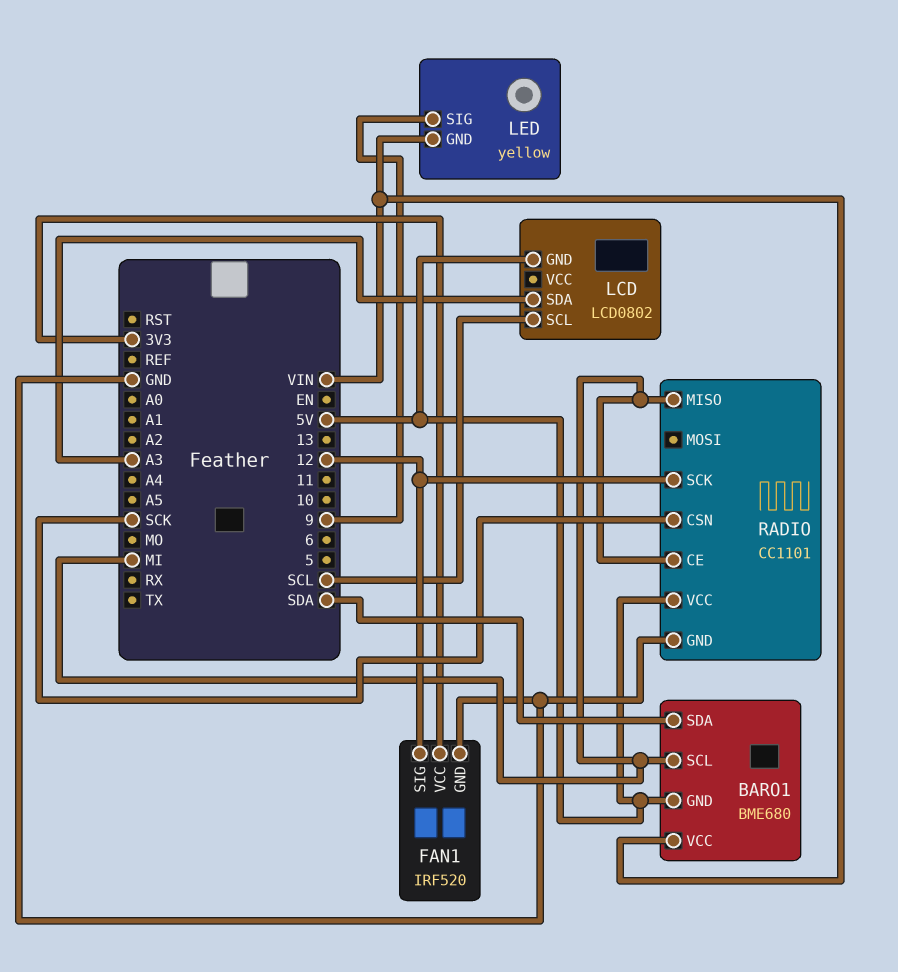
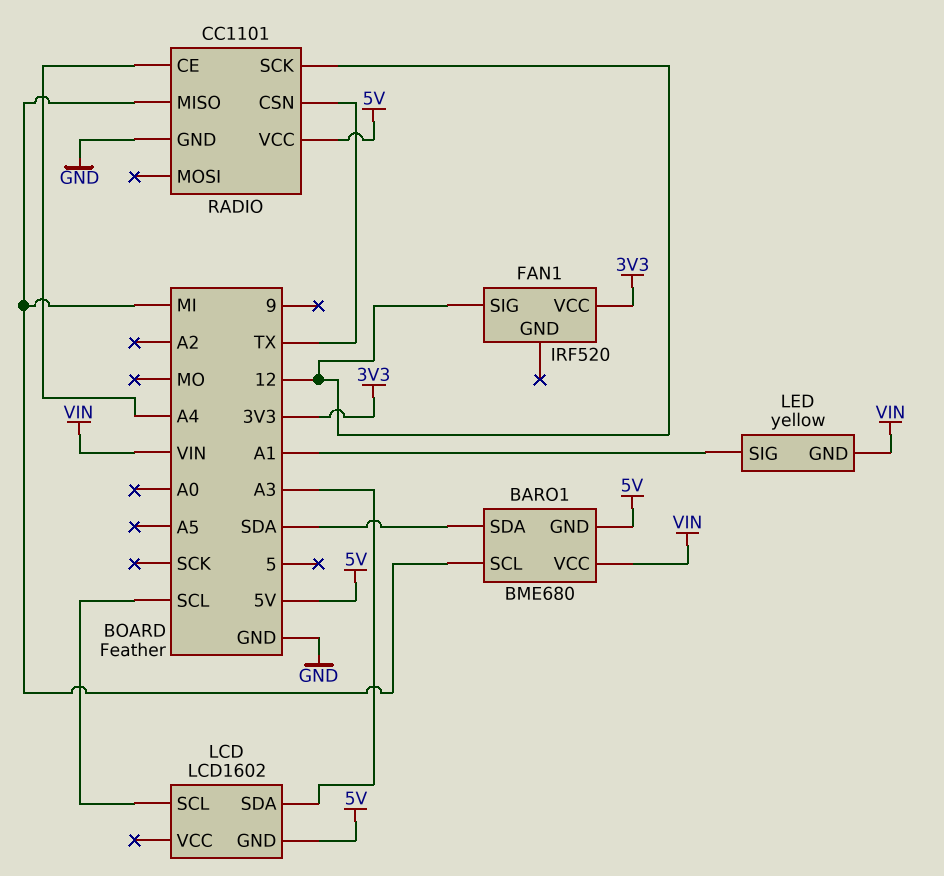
FAN1 pin GND: GND -> none
LCD: LCD0802 -> LCD1602
LED pin SIG: 9 -> A1
RADIO pin CE: MI -> A4
RADIO pin CSN: SCK -> TX

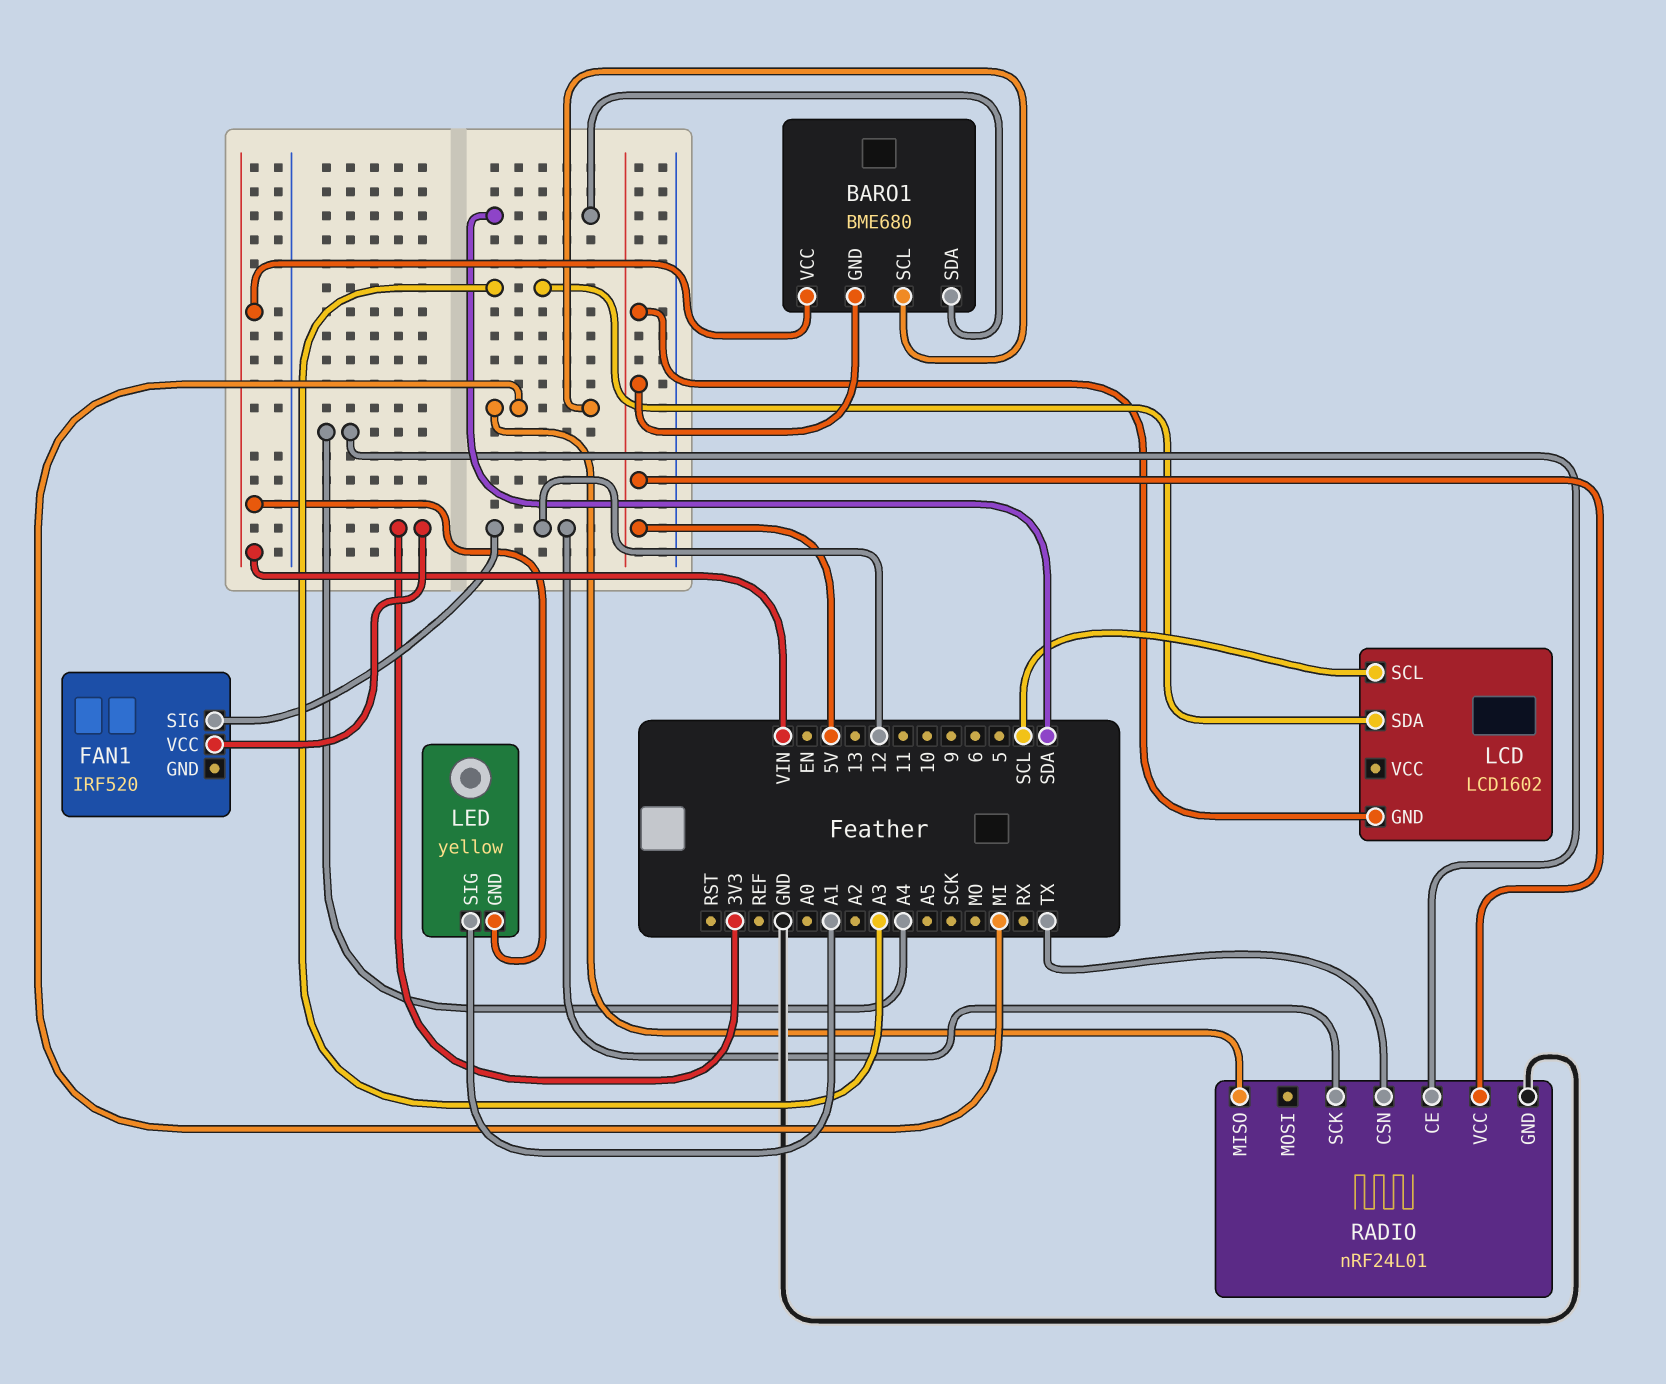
RADIO: CC1101 -> nRF24L01

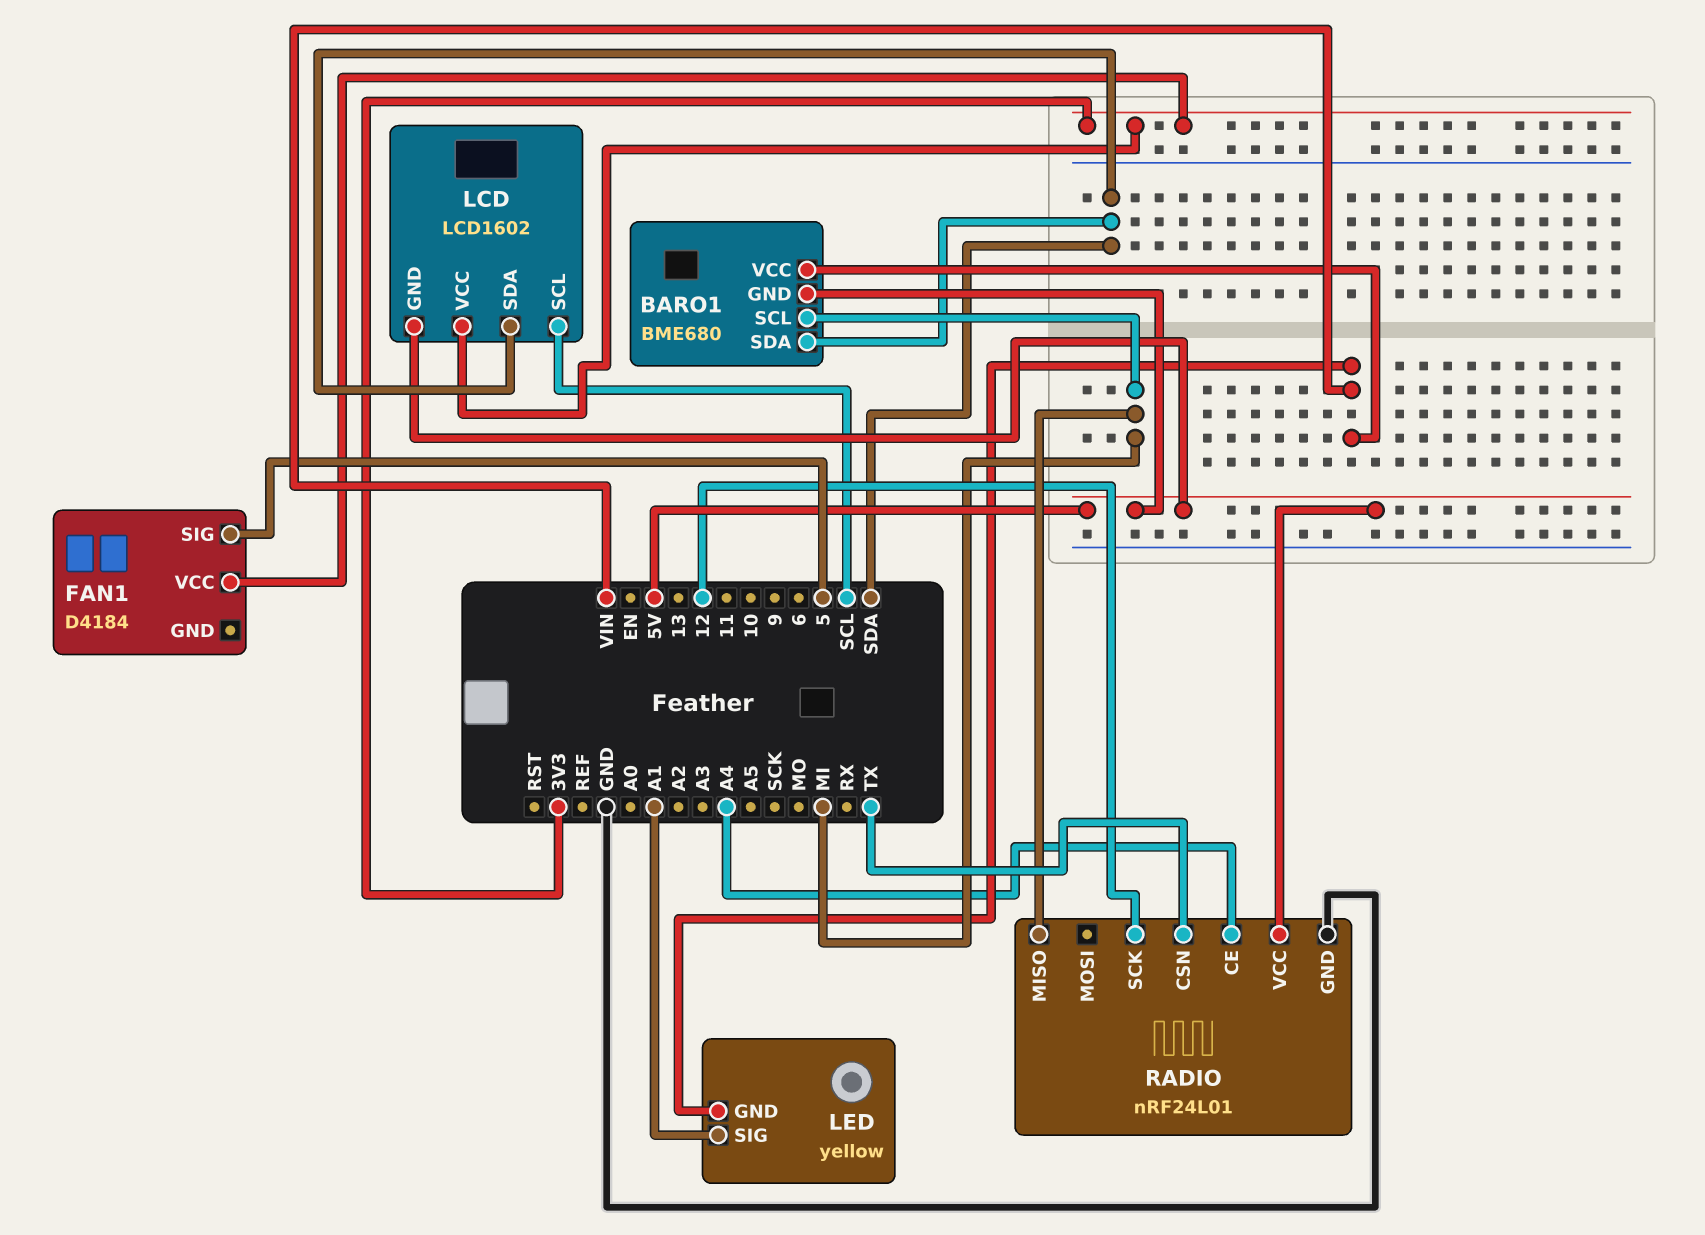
FAN1: IRF520 -> D4184
FAN1 pin SIG: 12 -> 5
LCD pin SDA: A3 -> SDA
LCD pin VCC: none -> 3V3

